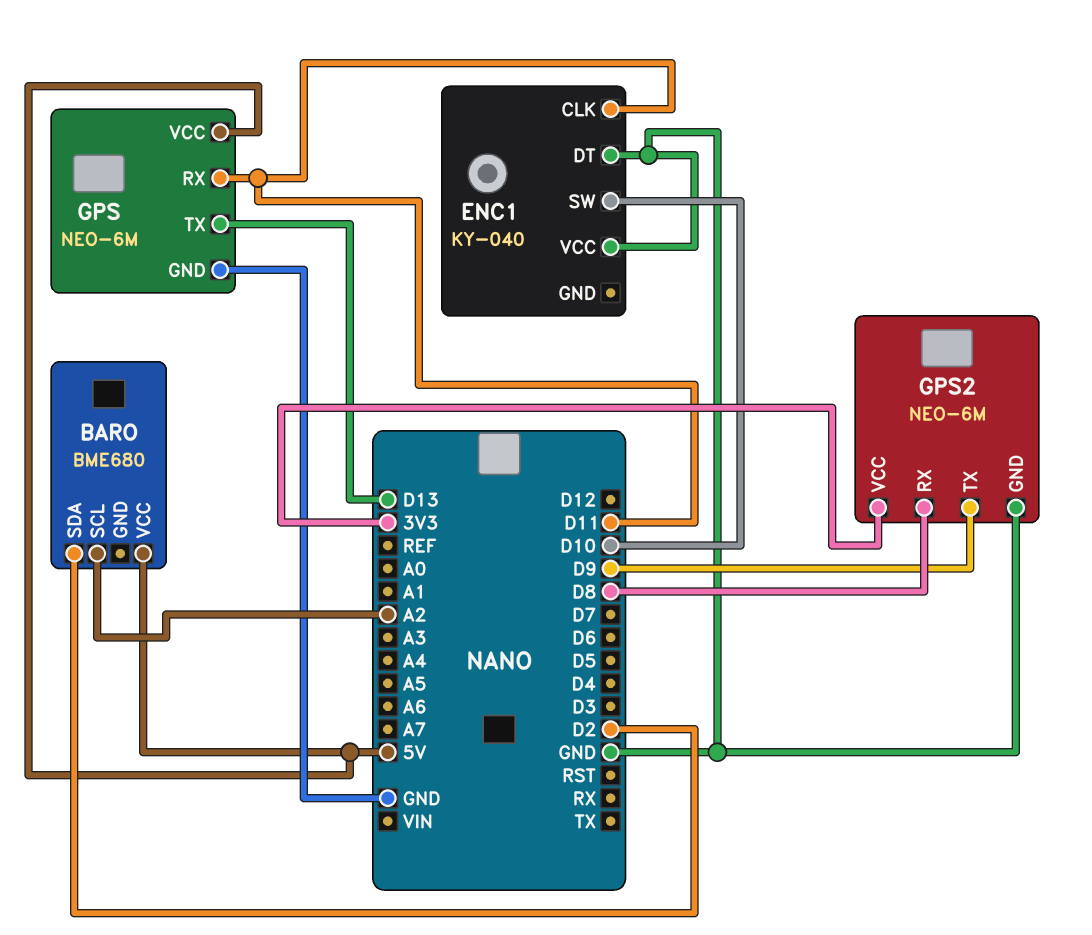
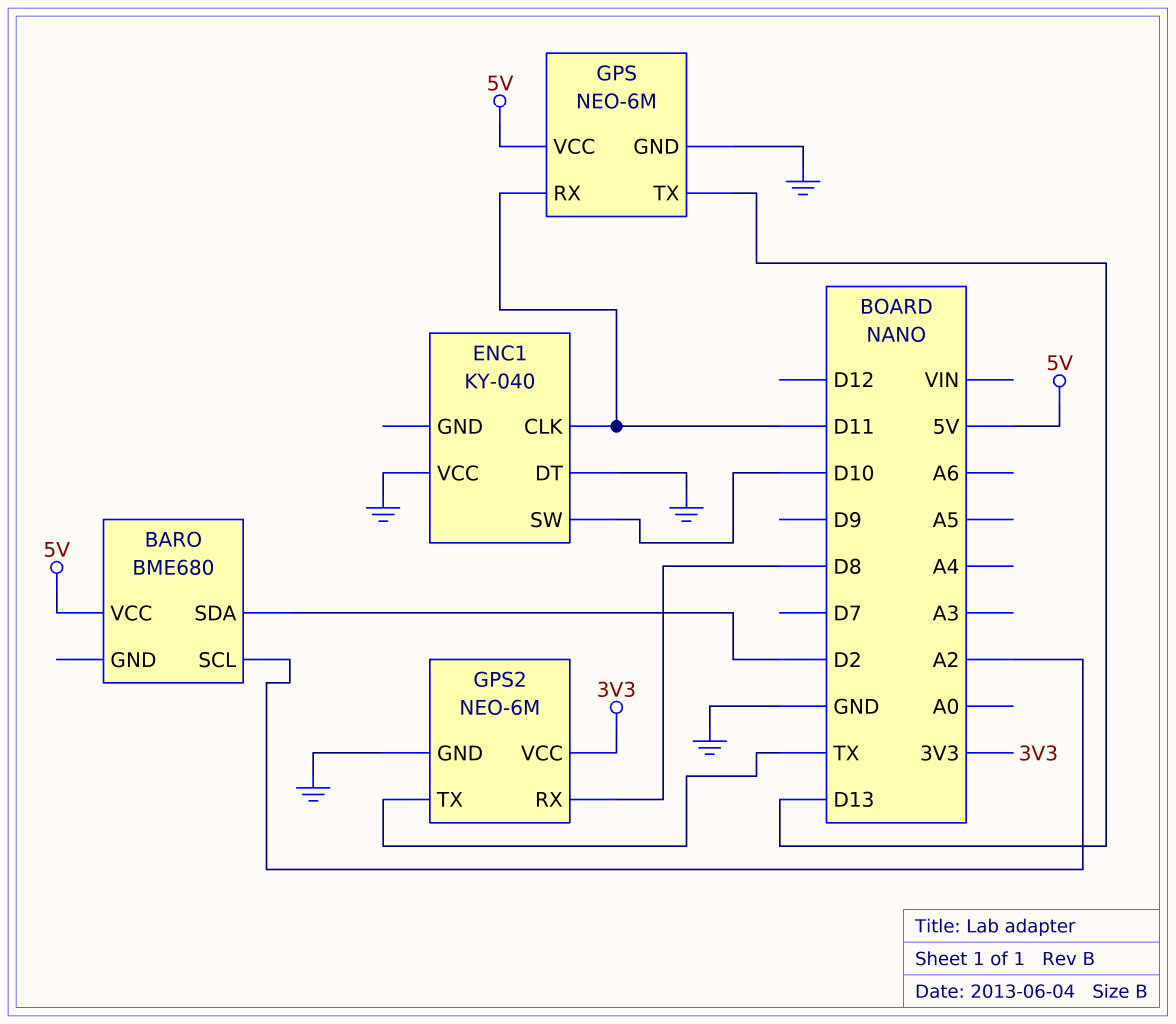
GPS2 pin TX: D9 -> TX

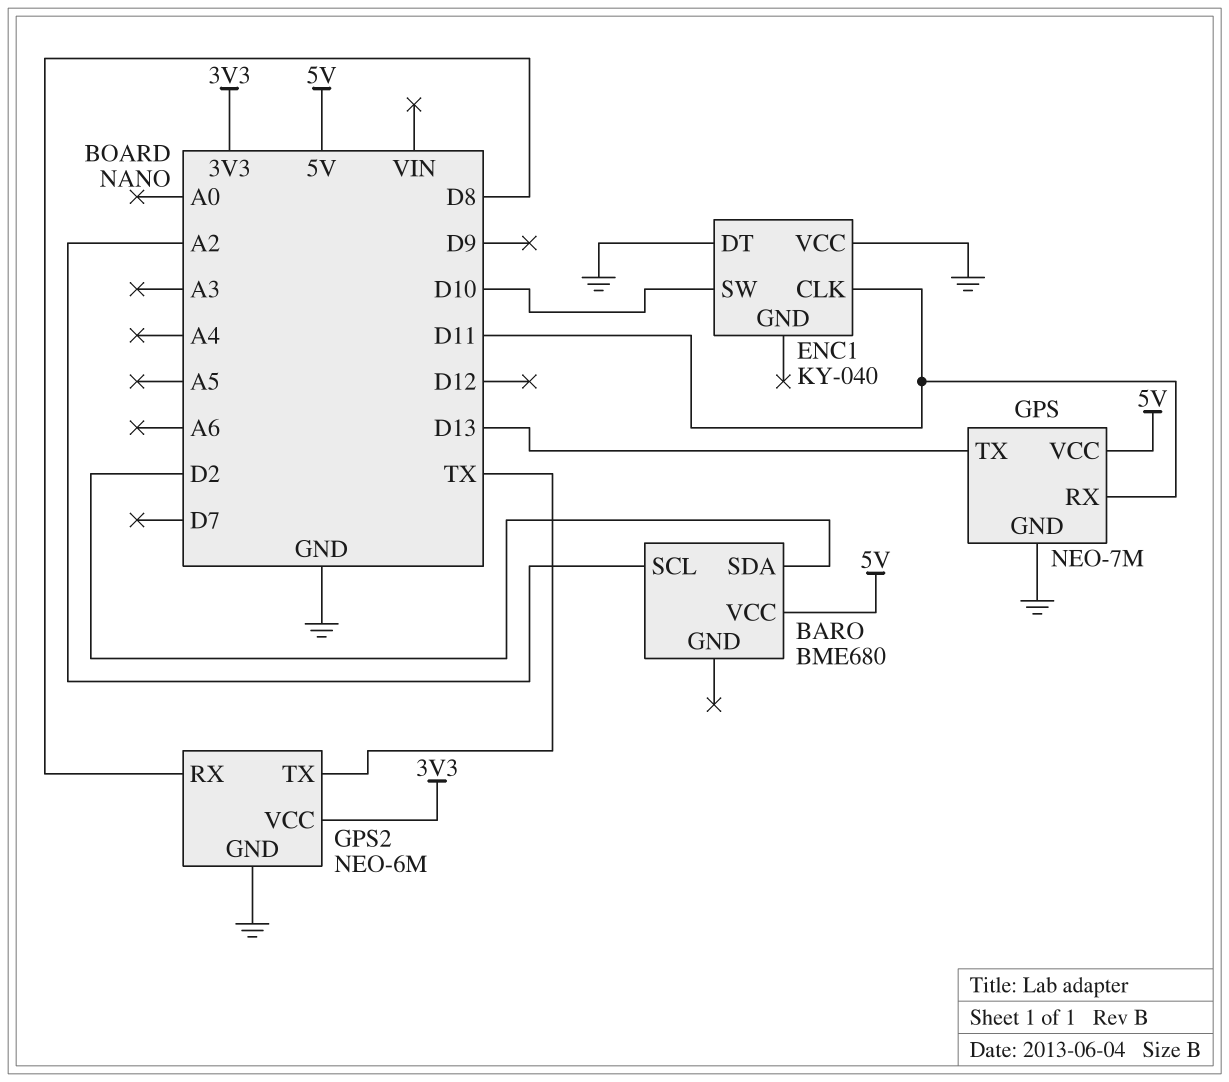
GPS: NEO-6M -> NEO-7M

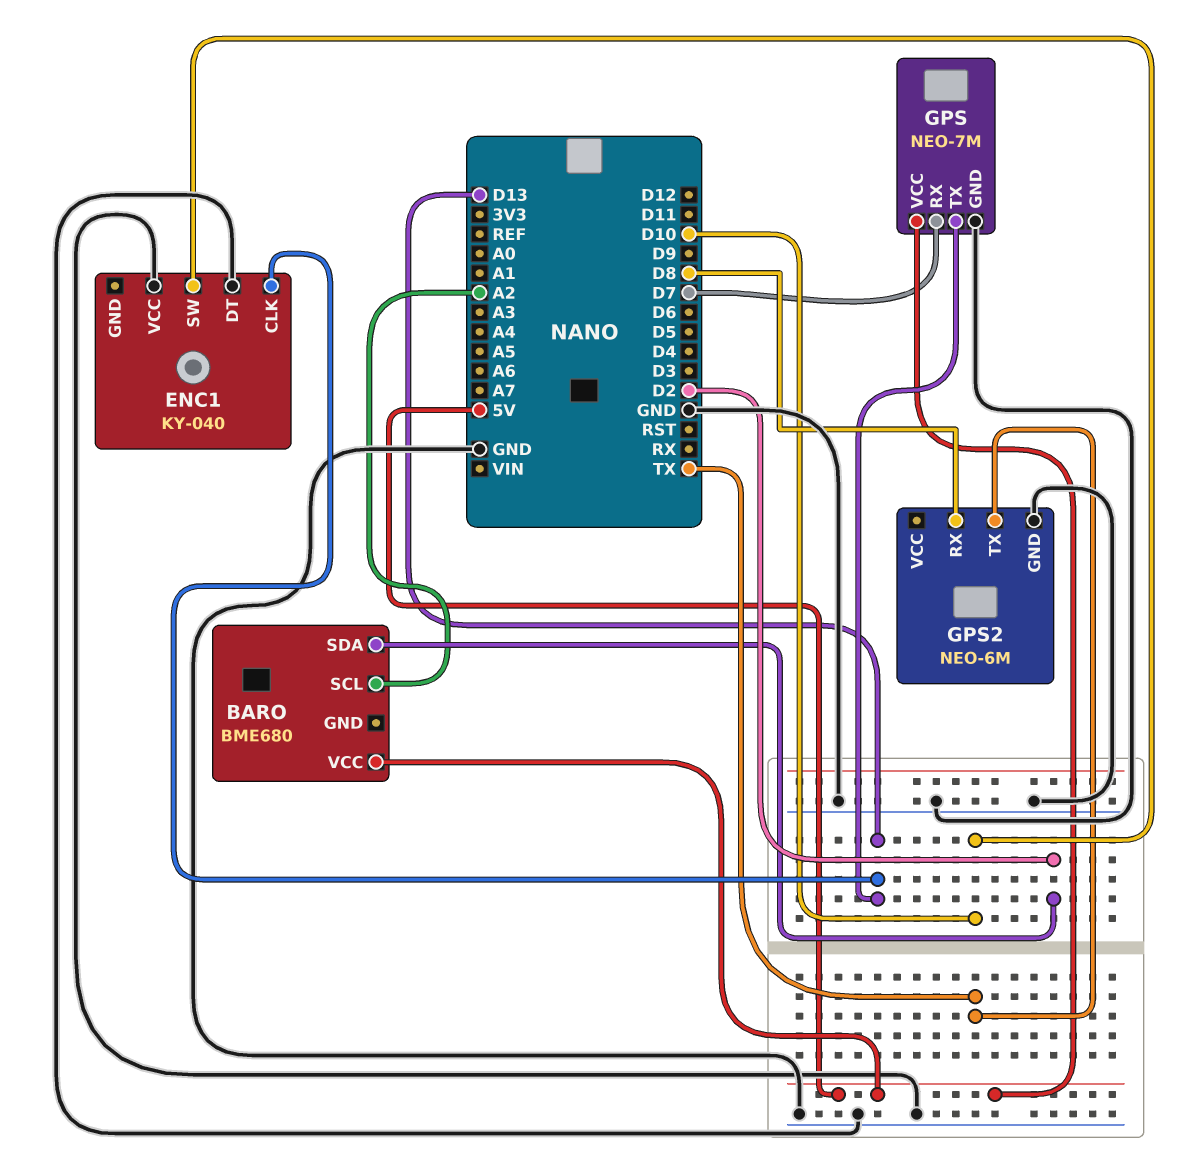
ENC1 pin CLK: D11 -> D13
GPS pin RX: D11 -> D7
GPS2 pin VCC: 3V3 -> none

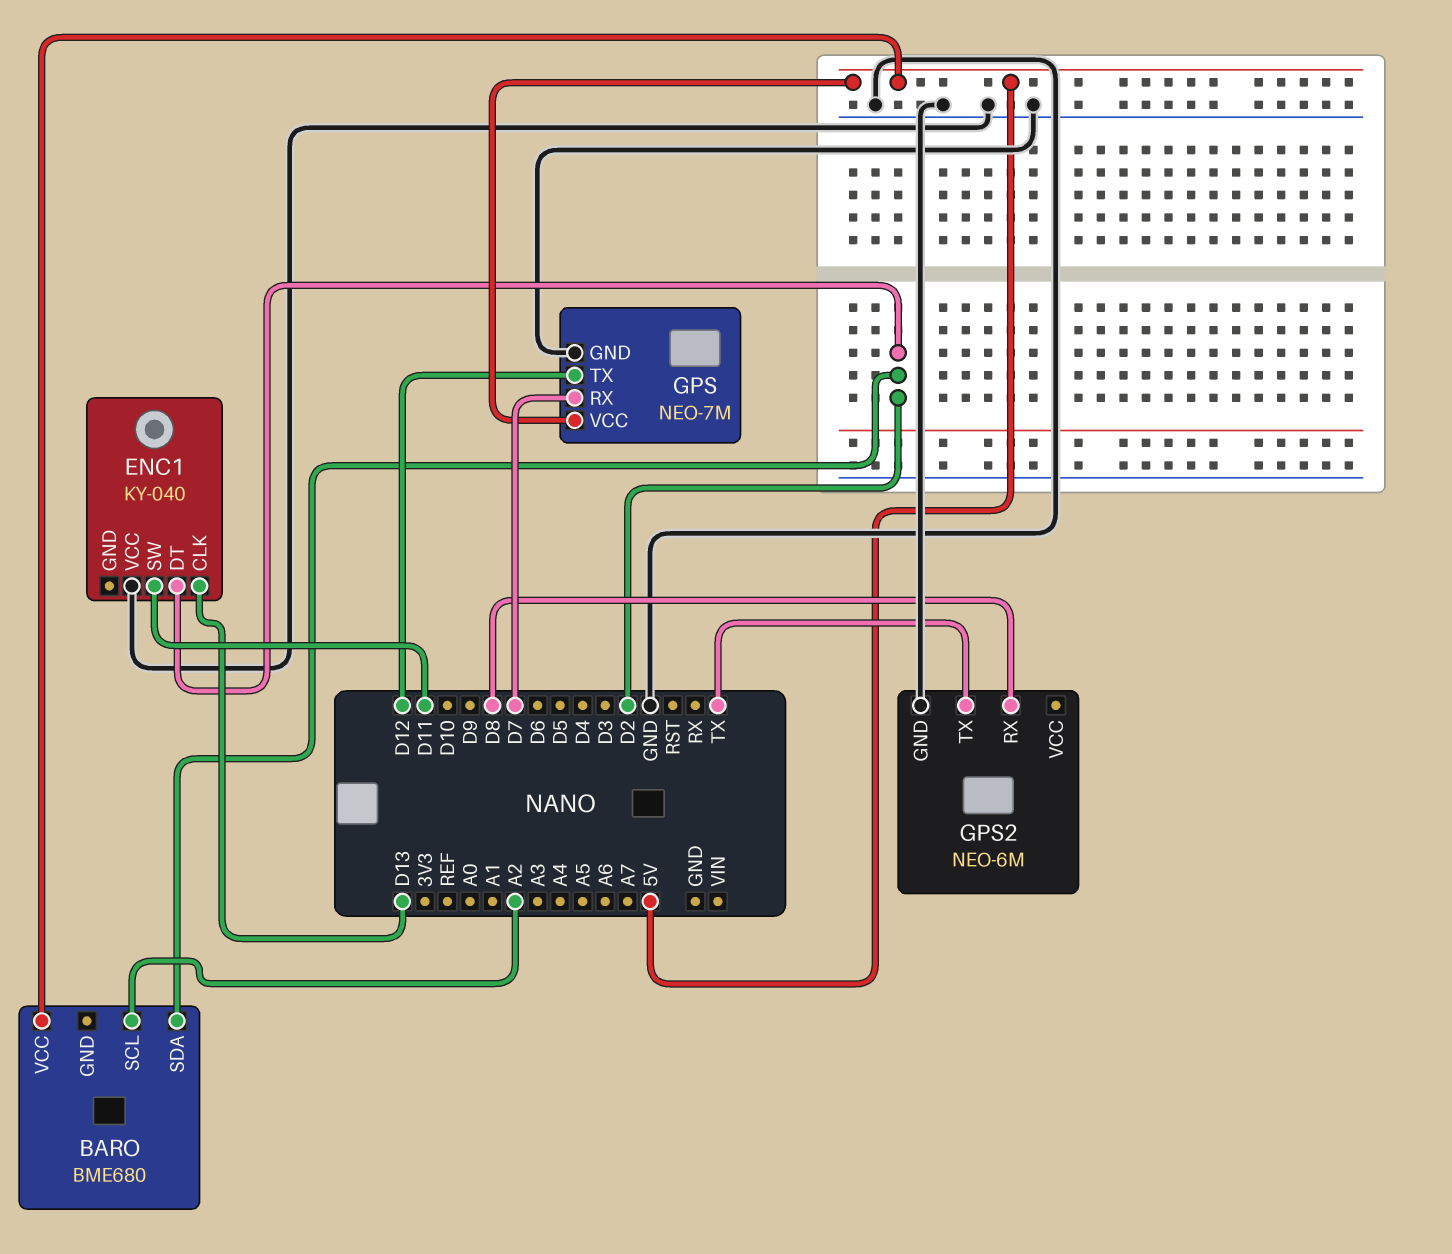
ENC1 pin DT: GND -> D2
ENC1 pin SW: D10 -> D11
GPS pin TX: D13 -> D12

